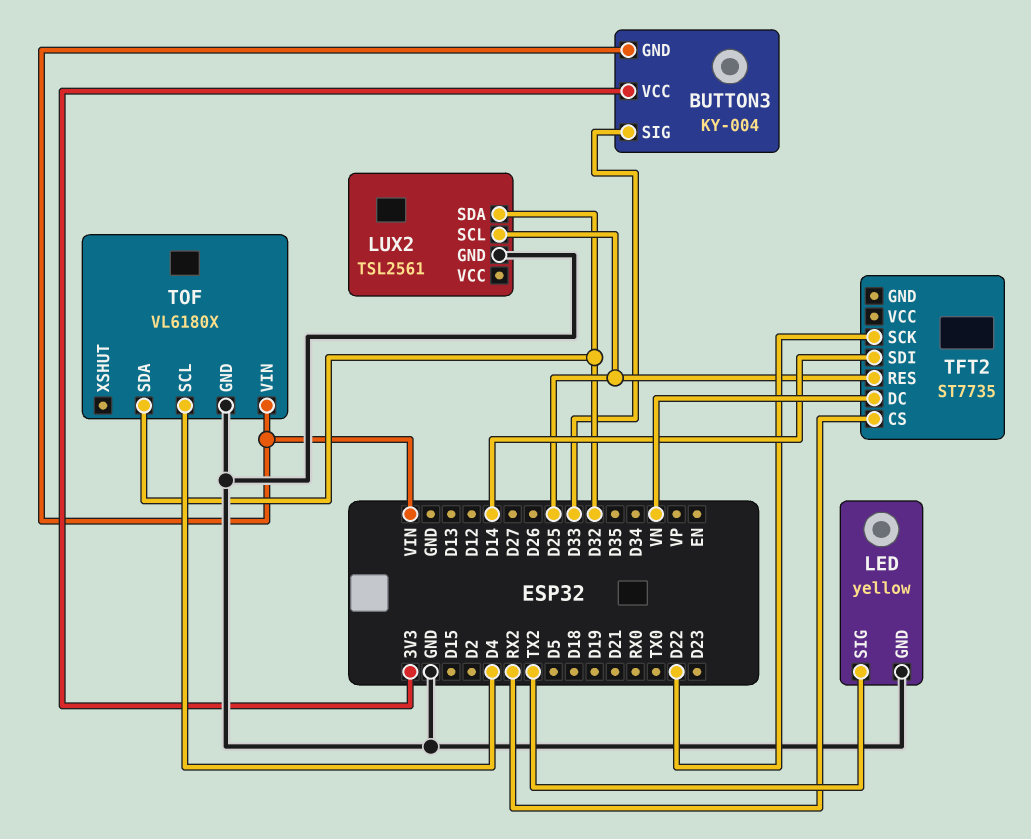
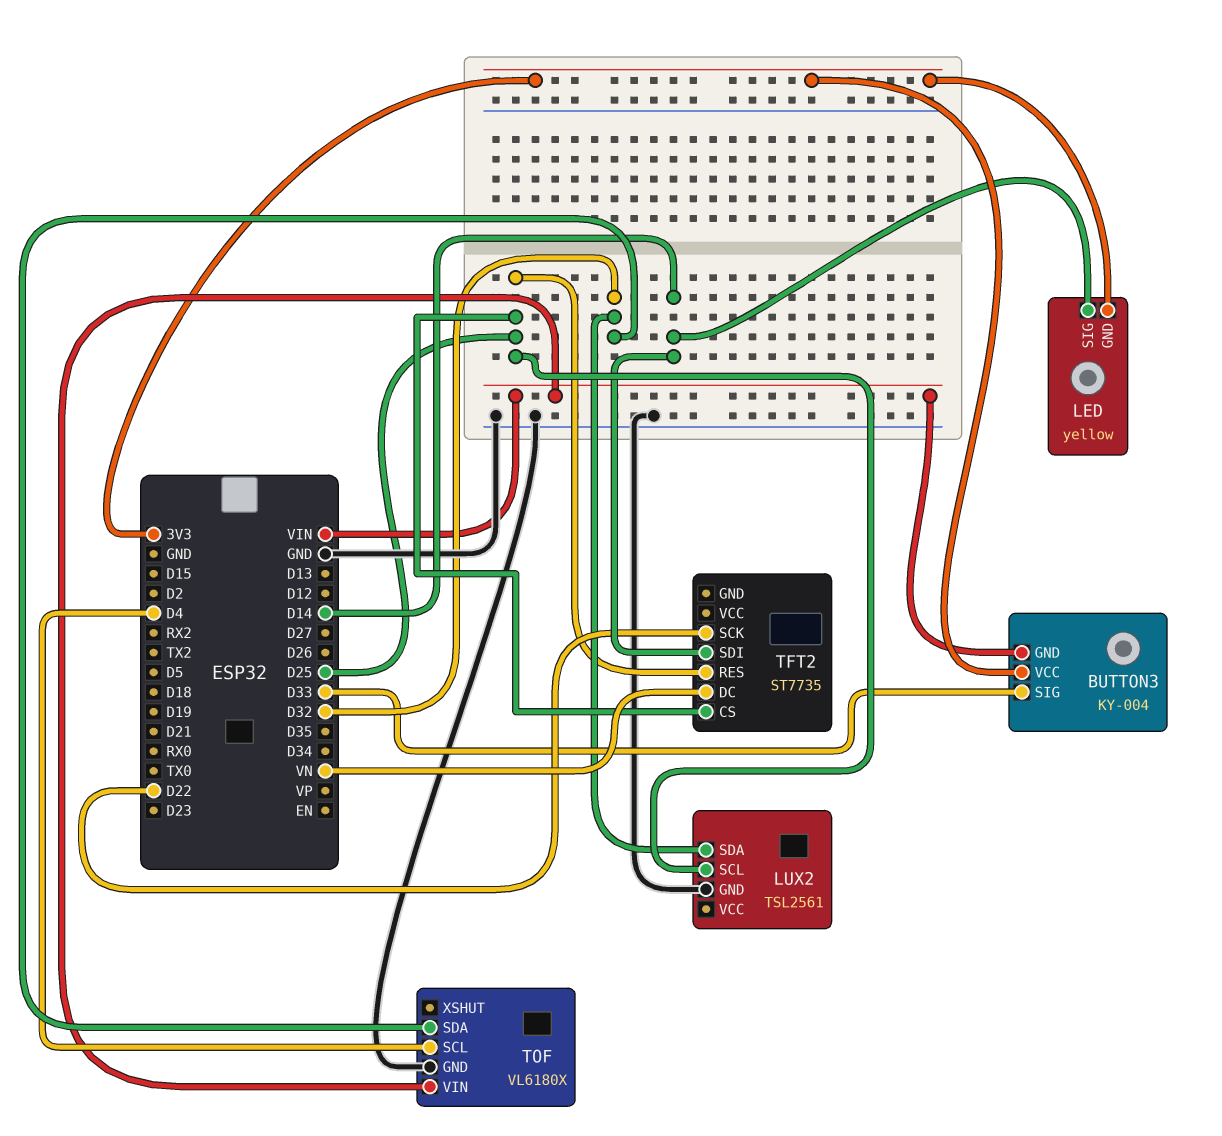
LED pin GND: GND -> 3V3
LED pin SIG: TX2 -> D14
TFT2 pin CS: RX2 -> D25

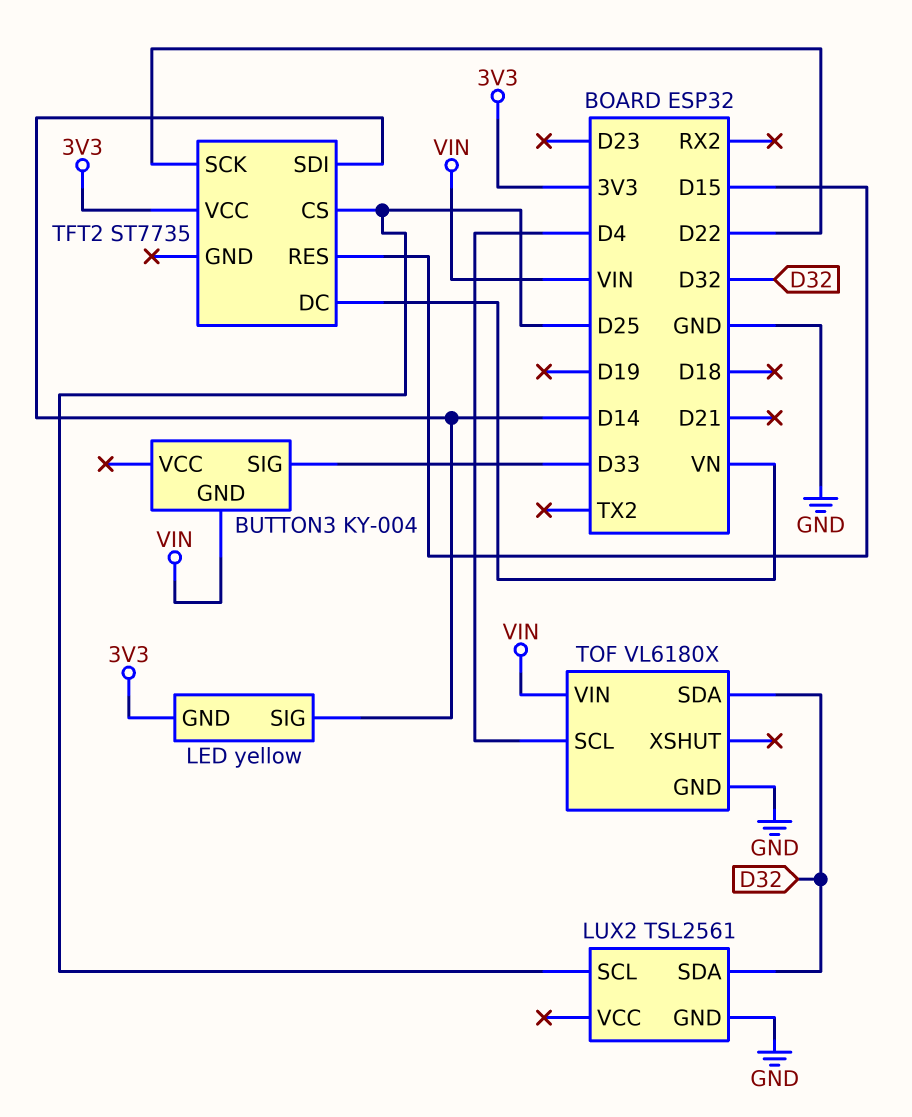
BUTTON3 pin VCC: 3V3 -> none
TFT2 pin RES: D25 -> D15
TFT2 pin VCC: none -> 3V3

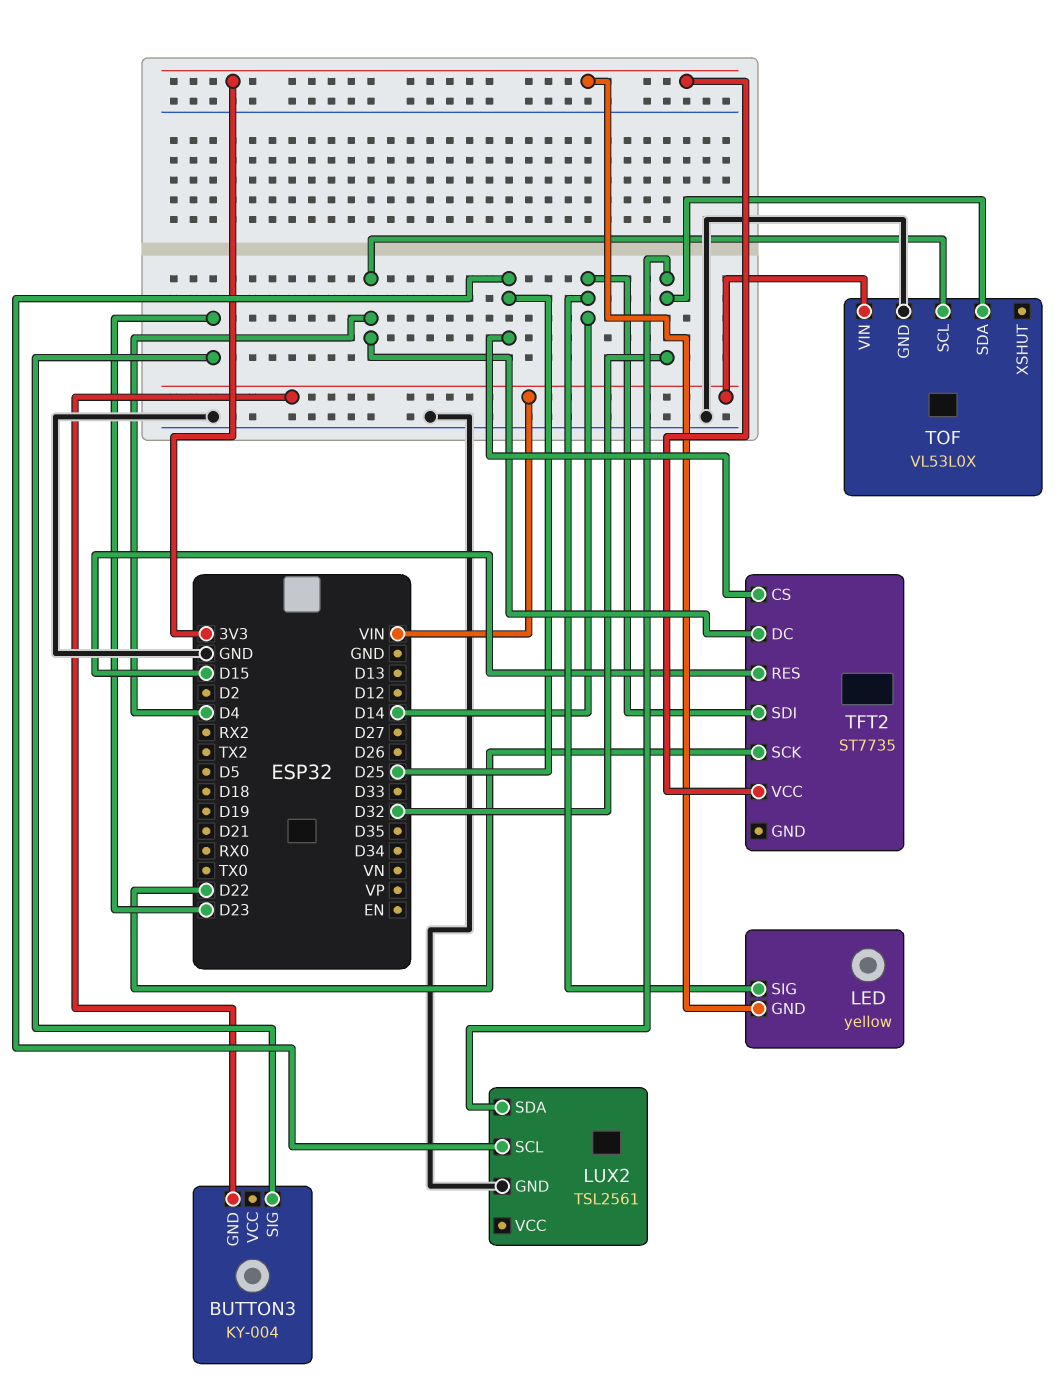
BUTTON3 pin SIG: D33 -> D23
TFT2 pin DC: VN -> D4
TOF: VL6180X -> VL53L0X

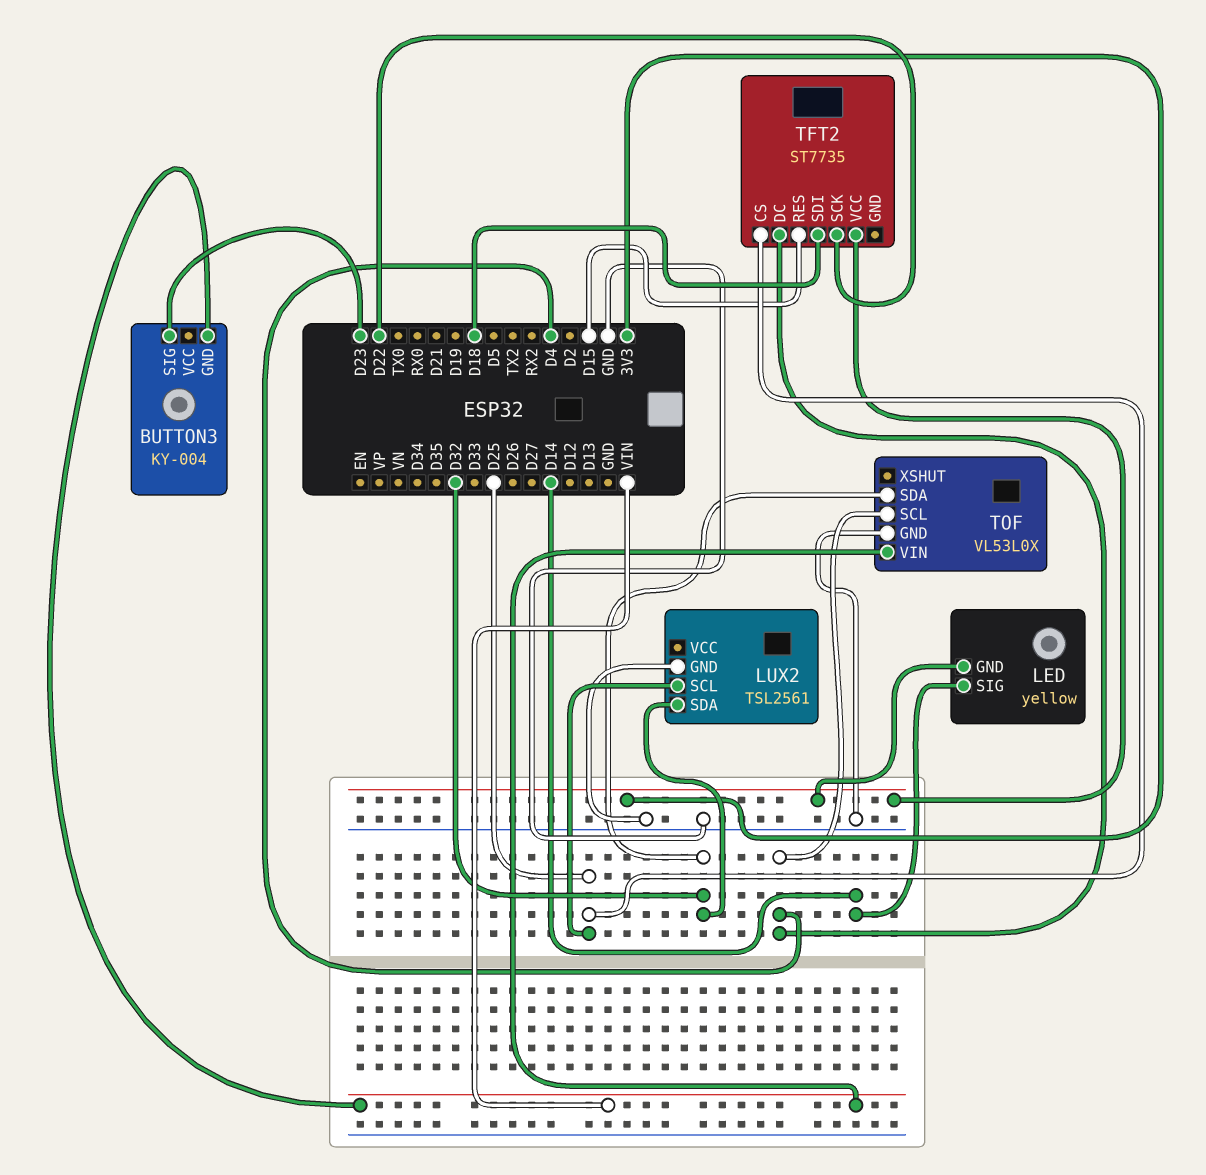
TFT2 pin SDI: D14 -> D18

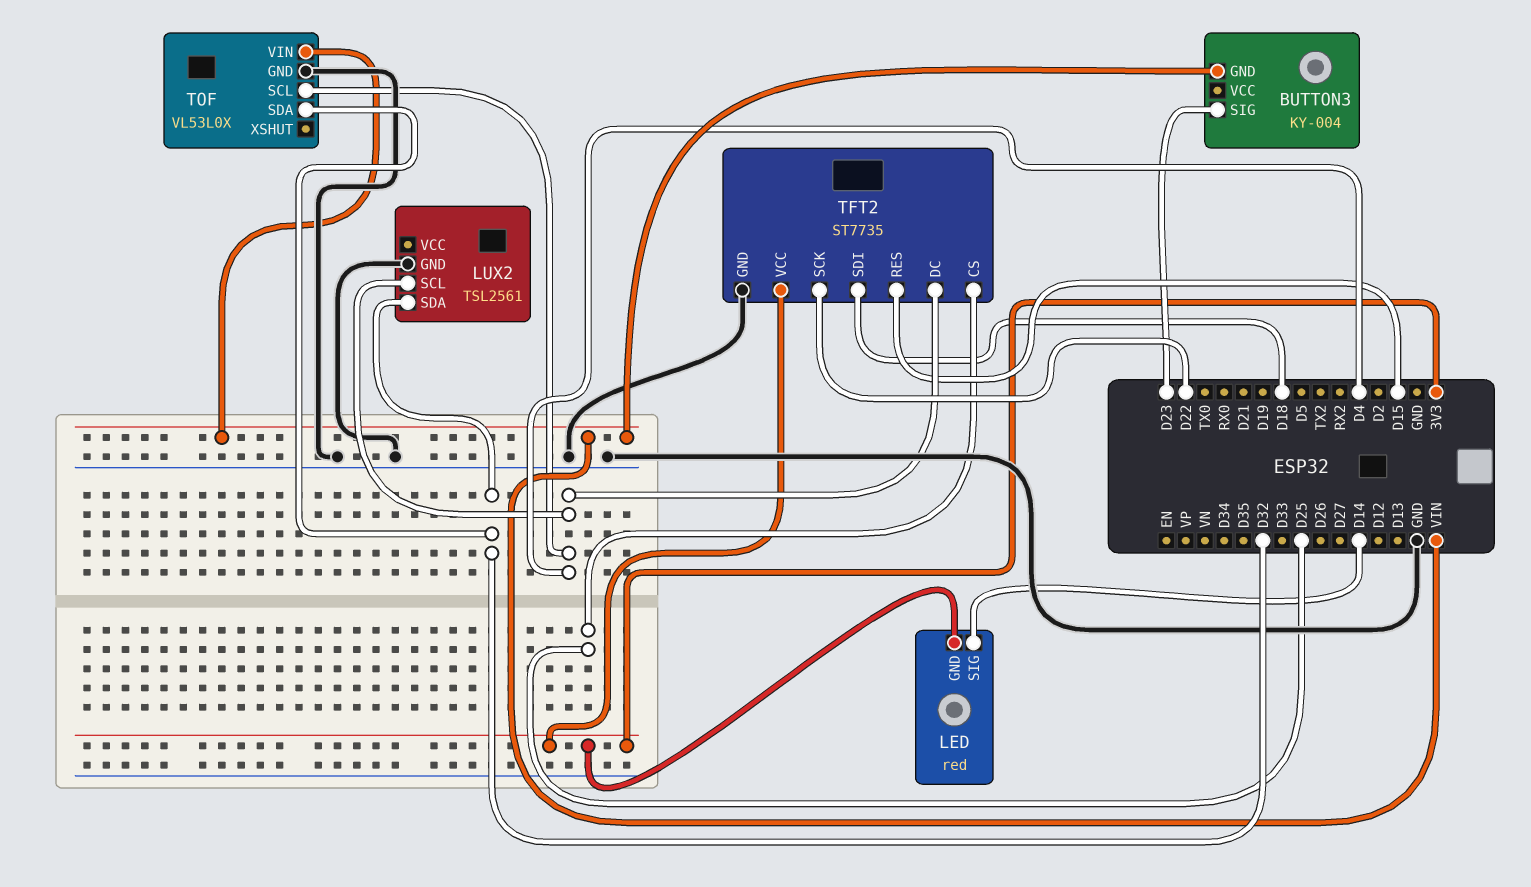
LED: yellow -> red
LUX2 pin SCL: D25 -> D4
TFT2 pin GND: none -> GND

